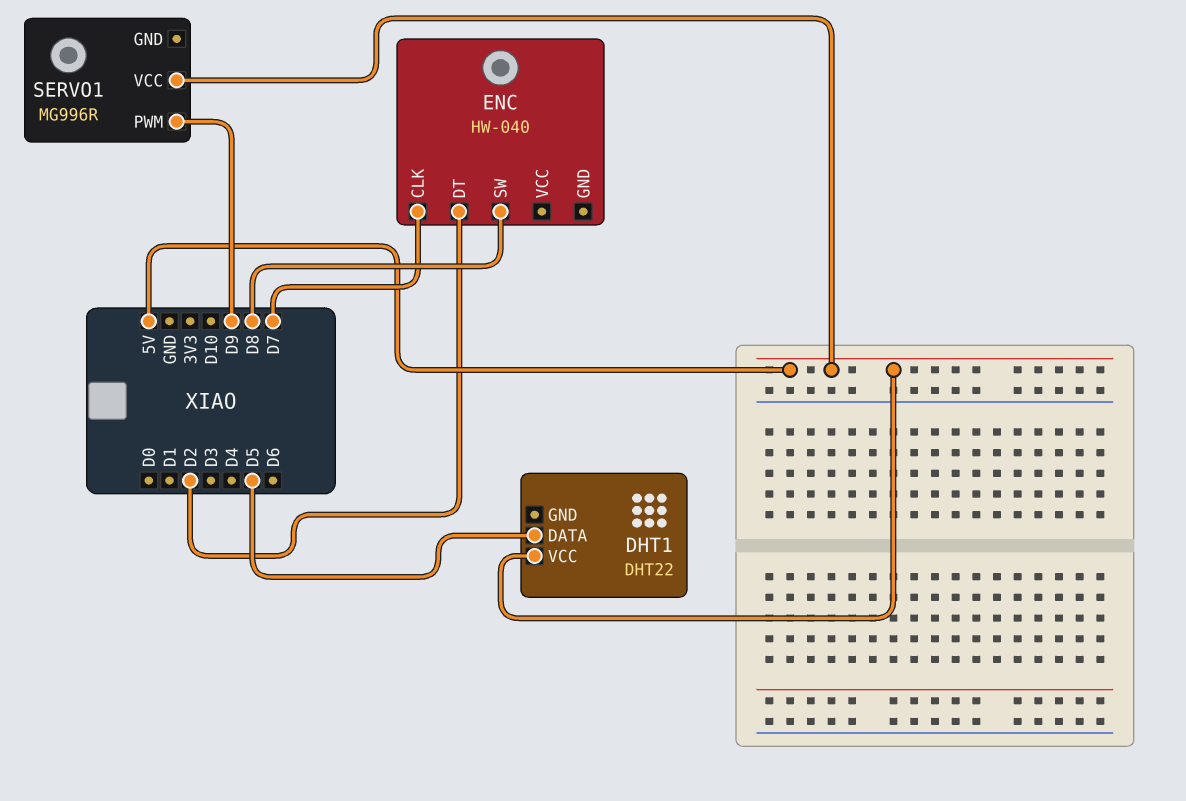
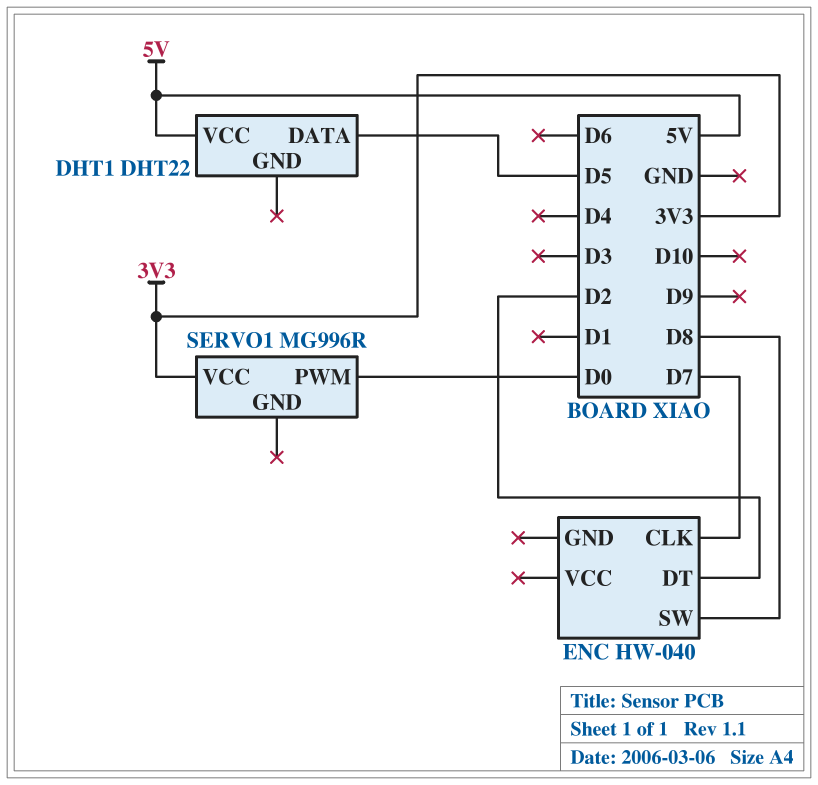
SERVO1 pin PWM: D9 -> D0
SERVO1 pin VCC: 5V -> 3V3

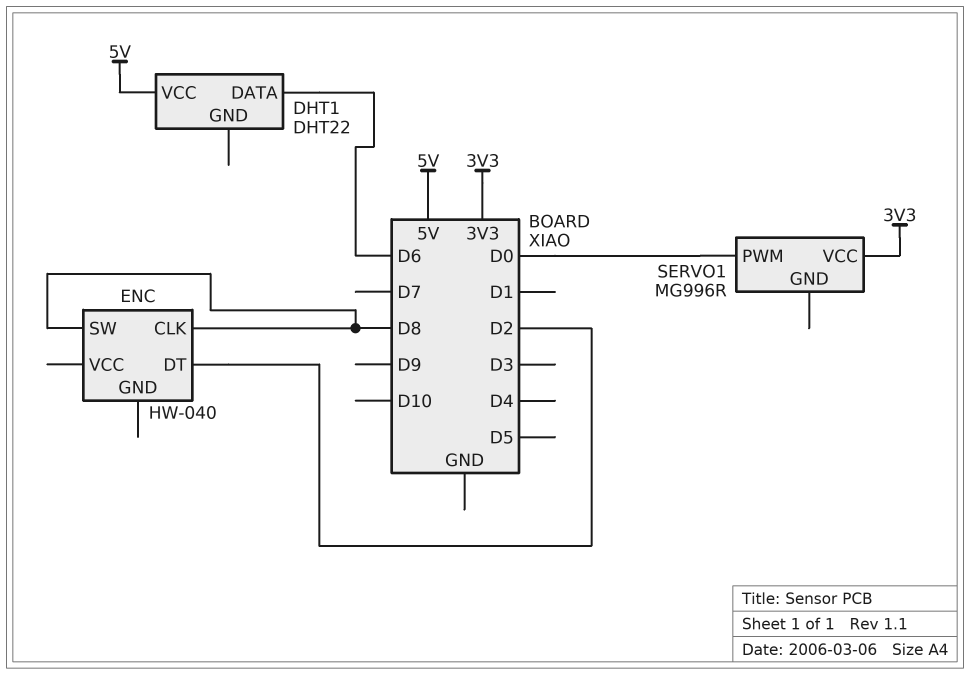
DHT1 pin DATA: D5 -> D6
ENC pin CLK: D7 -> D8

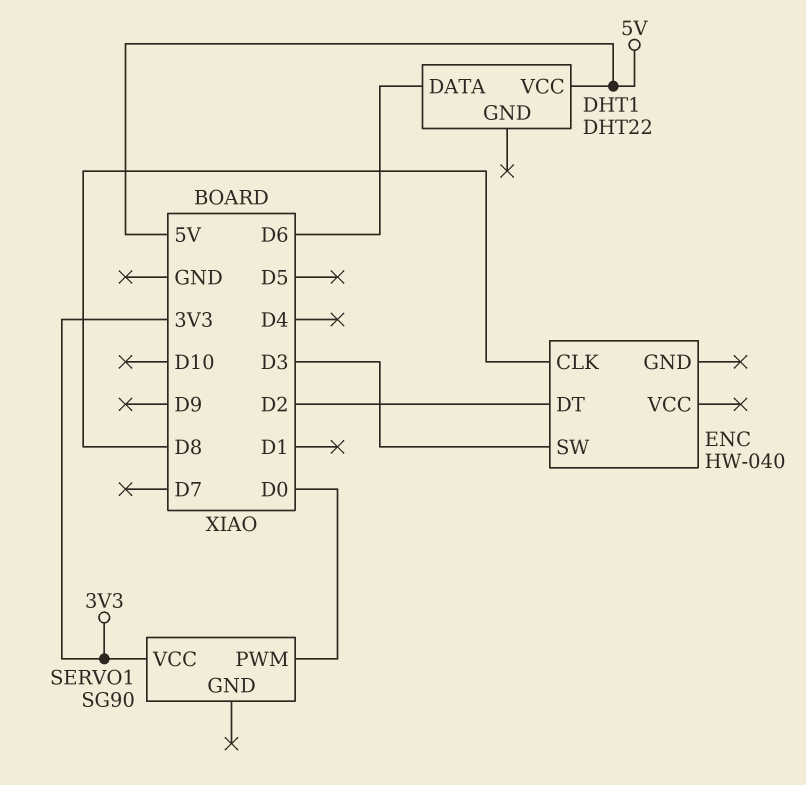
ENC pin SW: D8 -> D3
SERVO1: MG996R -> SG90

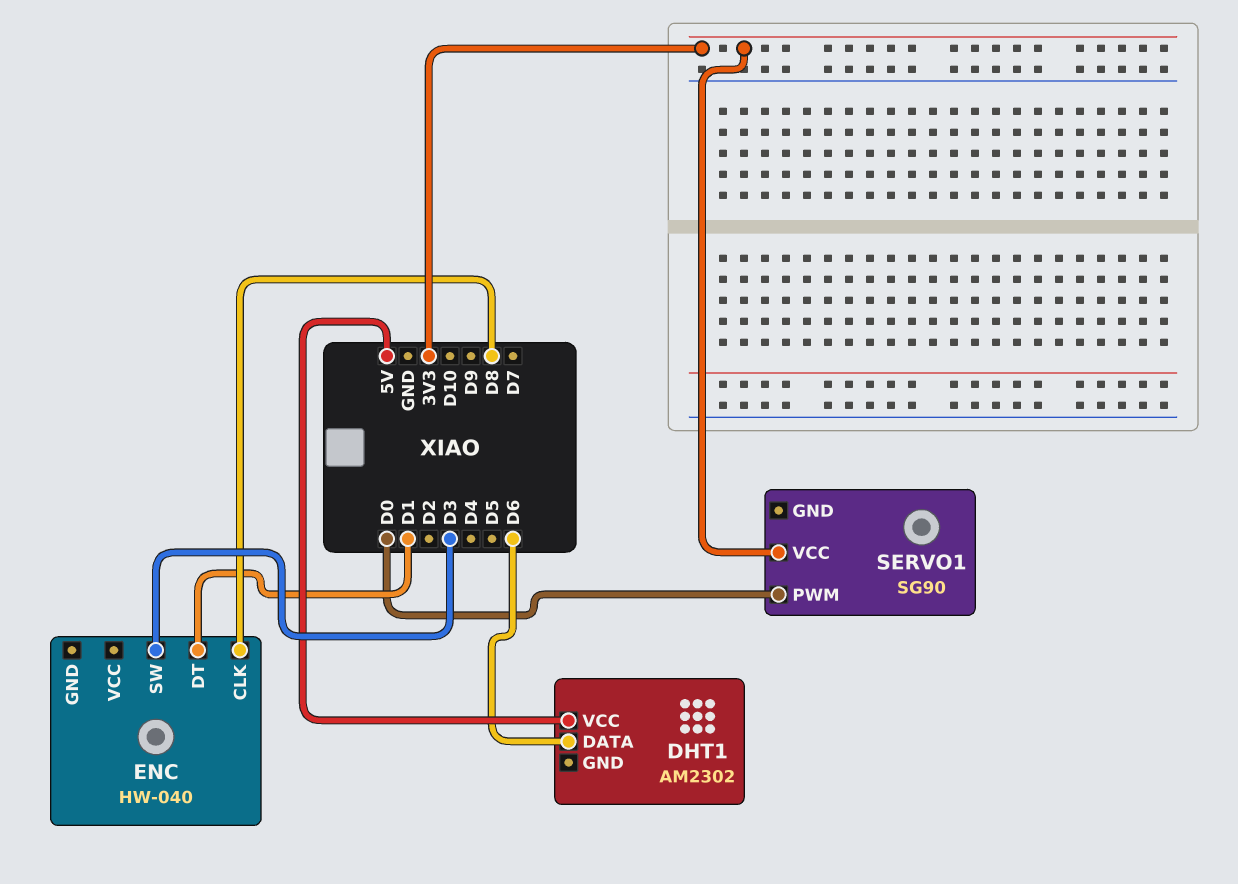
DHT1: DHT22 -> AM2302
ENC pin DT: D2 -> D1

